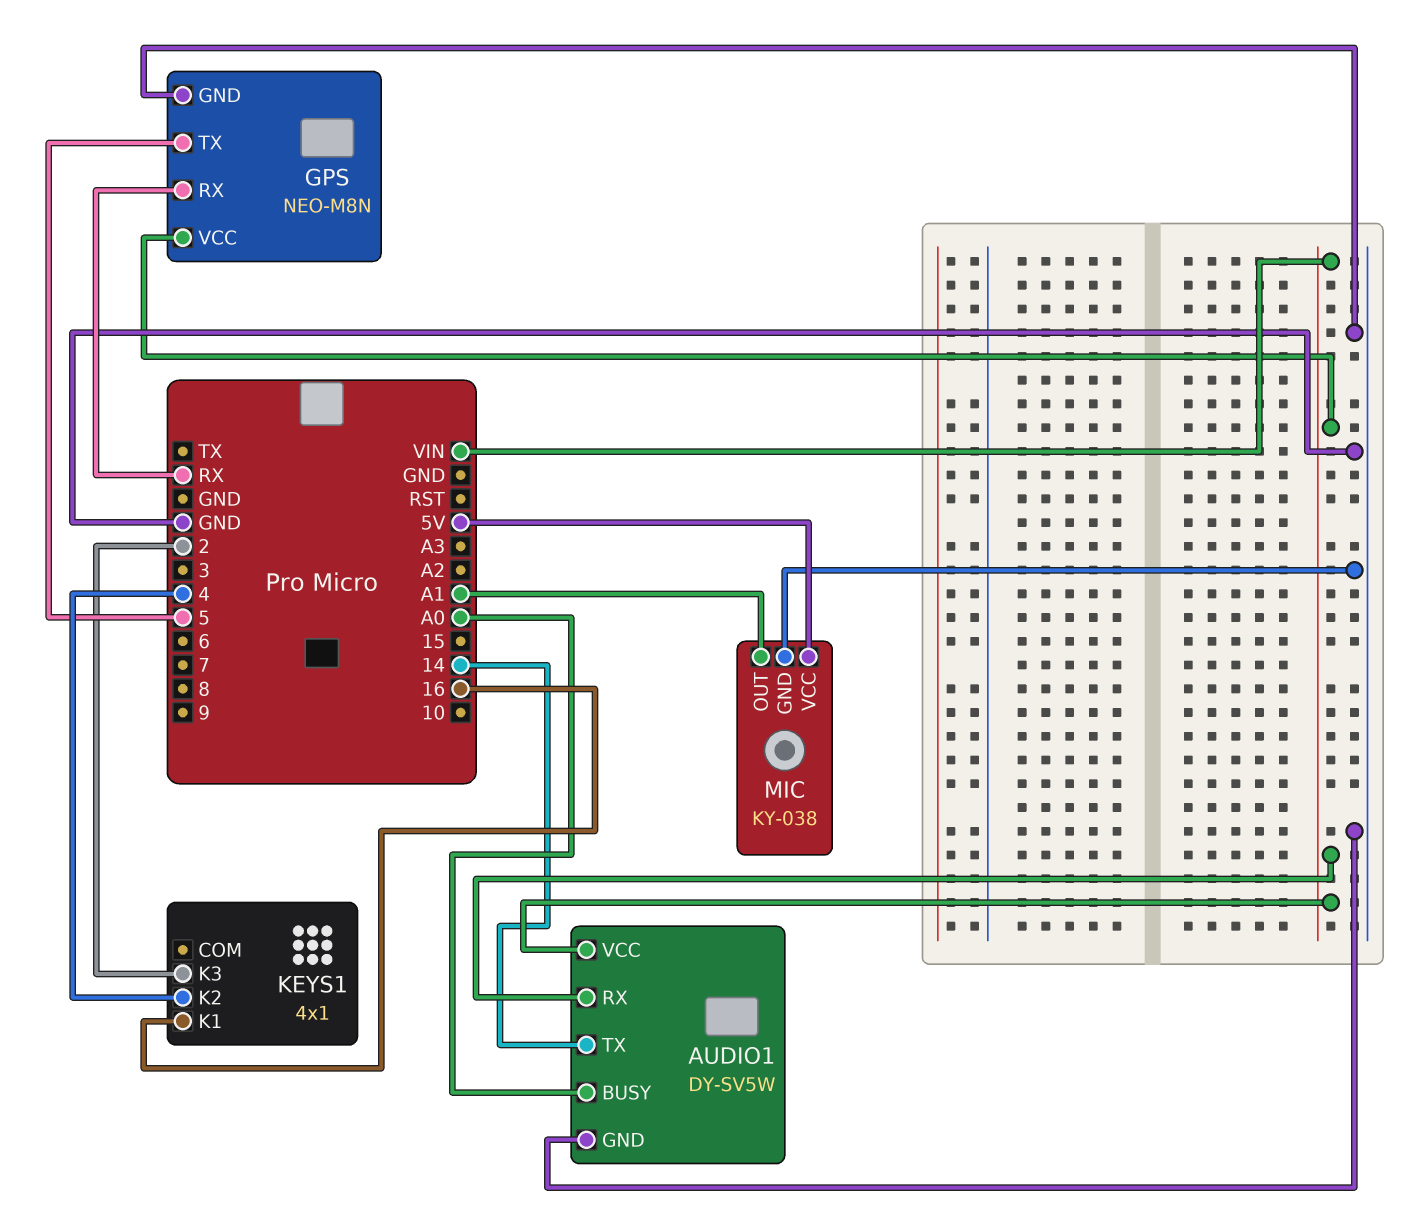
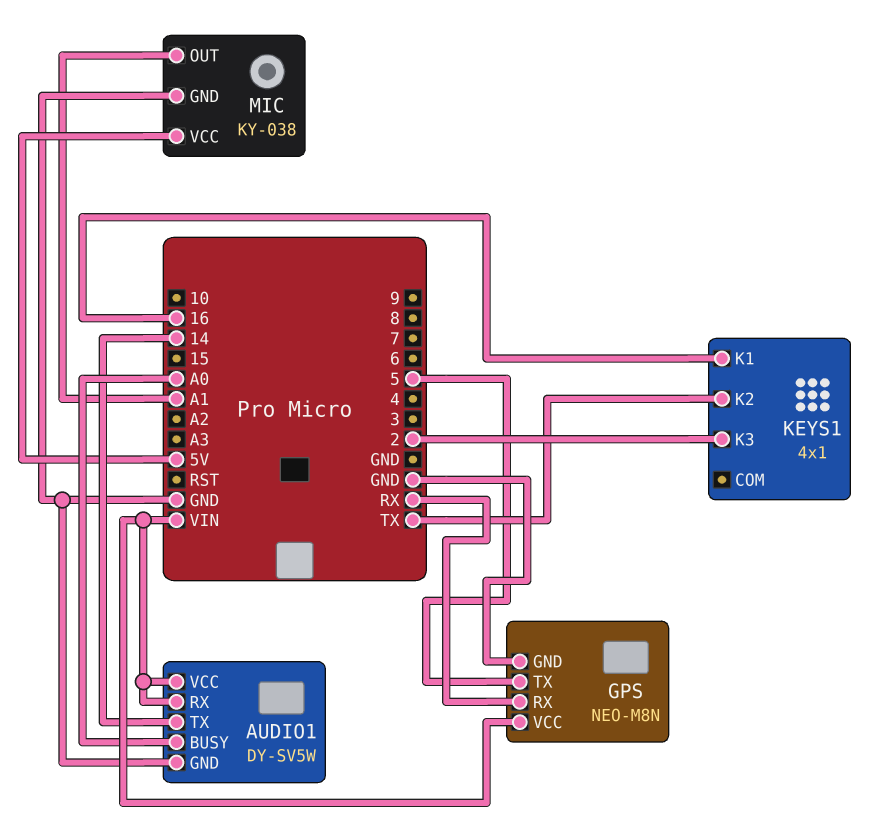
KEYS1 pin K2: 4 -> TX

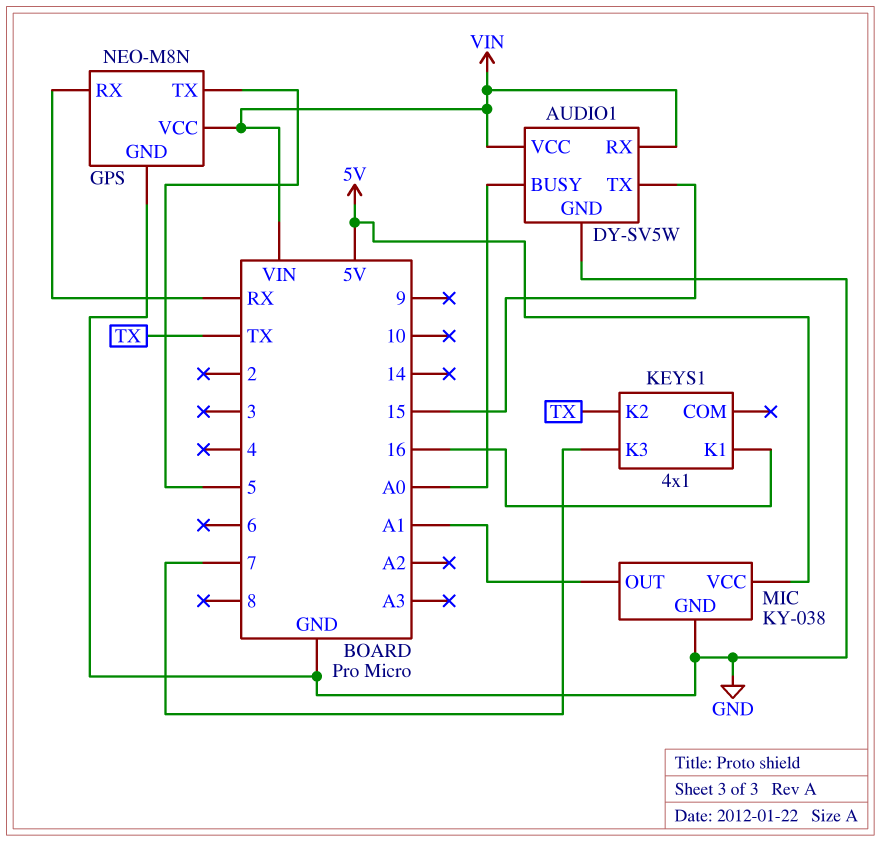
AUDIO1 pin TX: 14 -> 15
KEYS1 pin K3: 2 -> 7

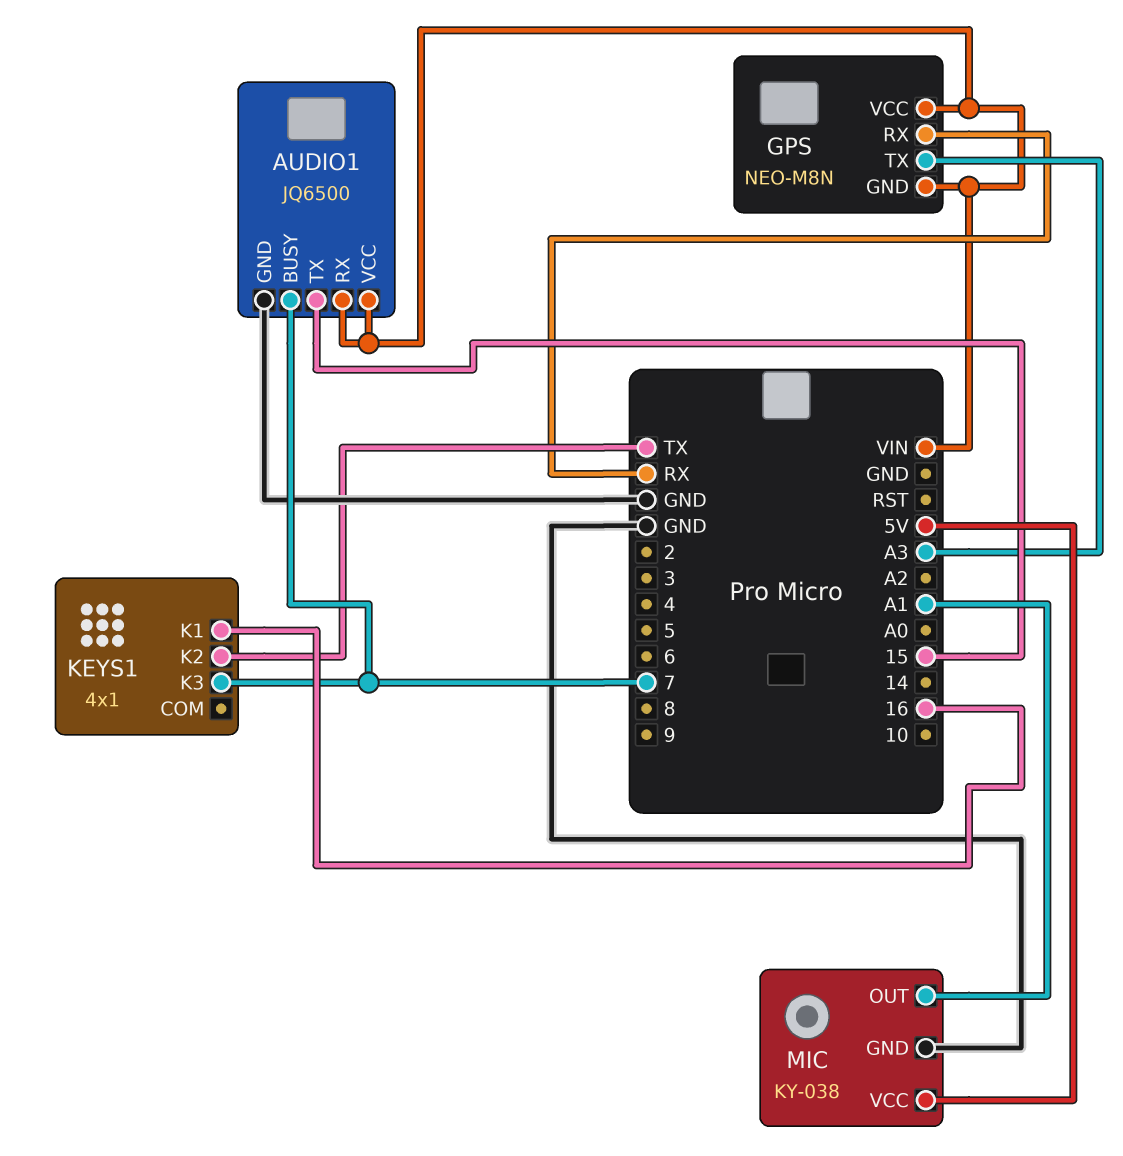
AUDIO1: DY-SV5W -> JQ6500
AUDIO1 pin BUSY: A0 -> 7
GPS pin GND: GND -> VIN
GPS pin TX: 5 -> A3

